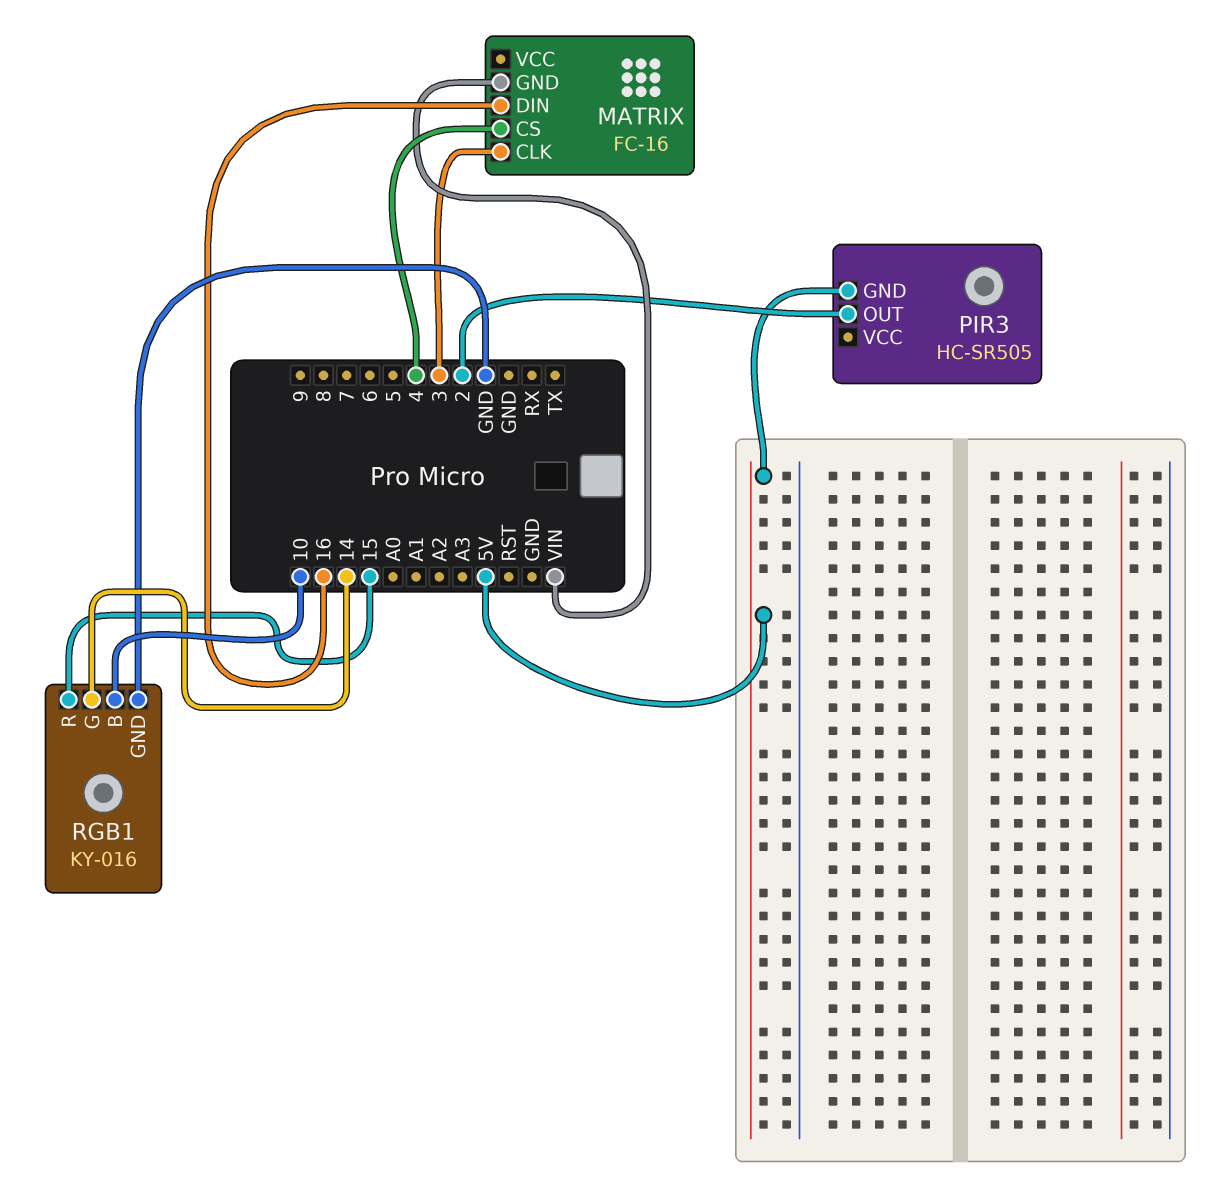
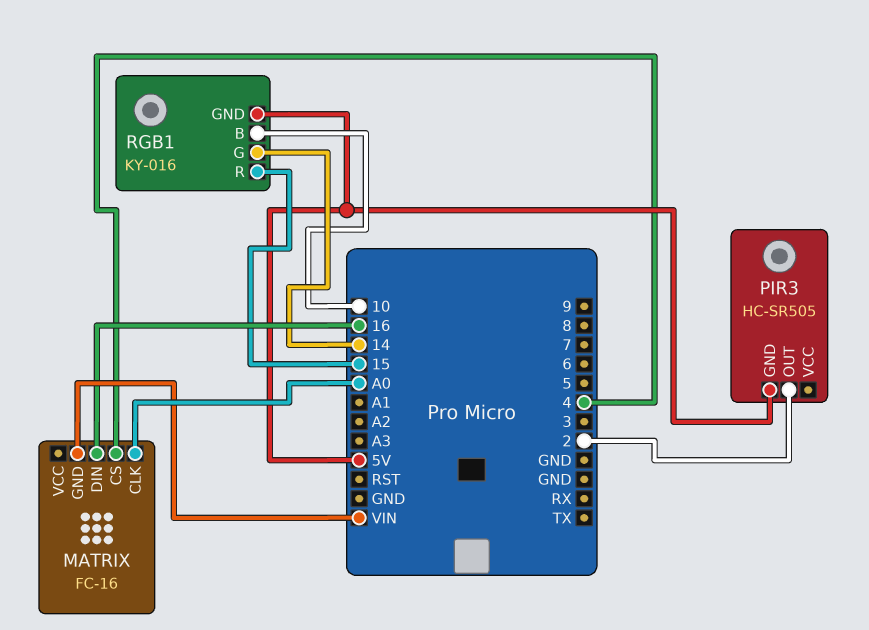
MATRIX pin CLK: 3 -> A0
RGB1 pin GND: GND -> 5V

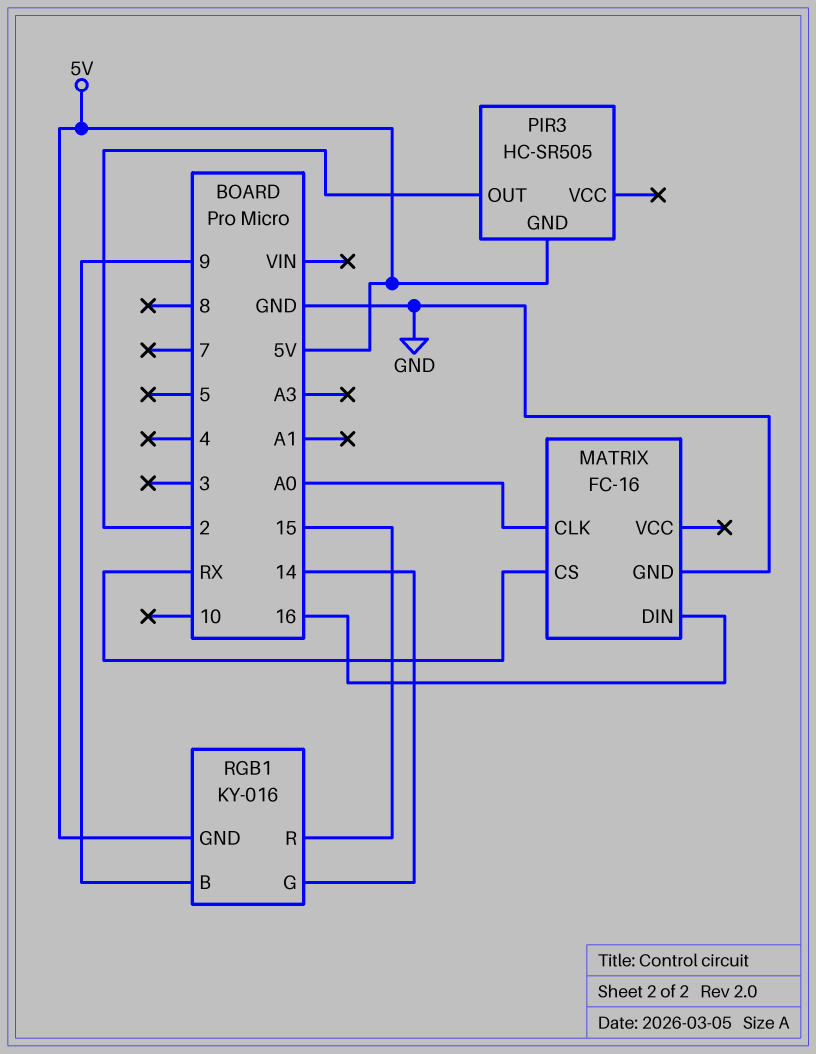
MATRIX pin CS: 4 -> RX
MATRIX pin GND: VIN -> GND
RGB1 pin B: 10 -> 9

